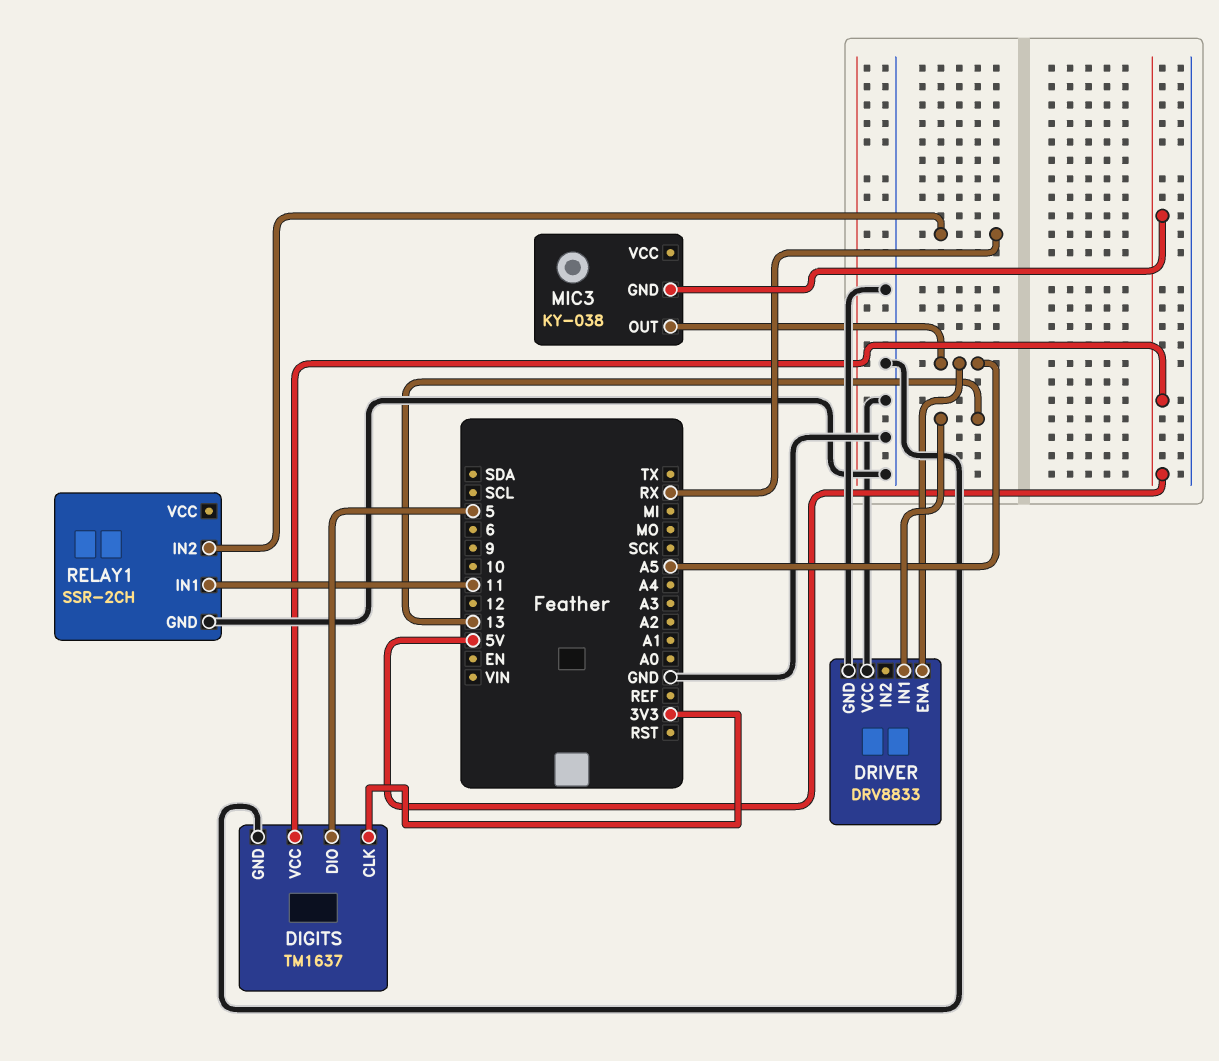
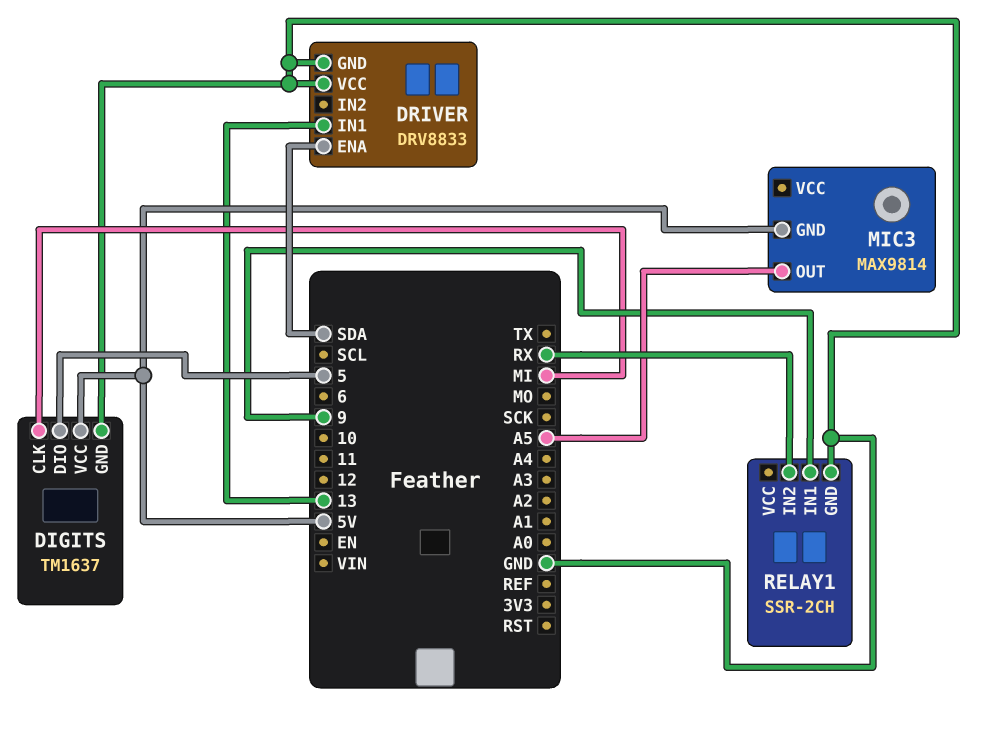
DIGITS pin CLK: 3V3 -> MI
DRIVER pin ENA: A5 -> SDA
MIC3: KY-038 -> MAX9814
RELAY1 pin IN1: 11 -> 9

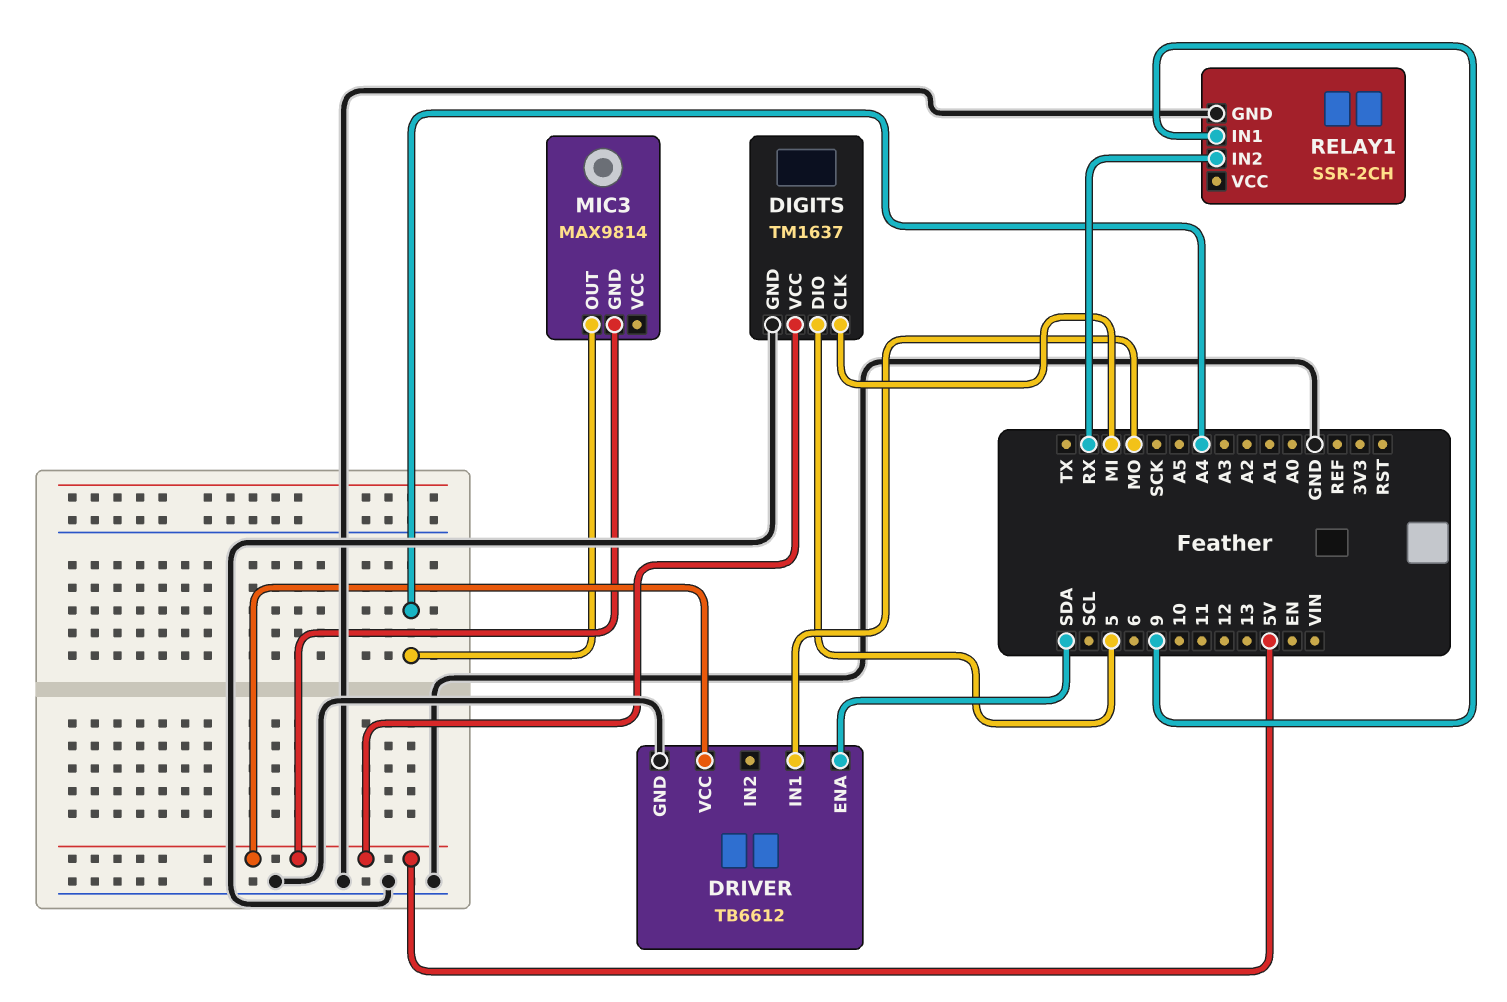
DRIVER: DRV8833 -> TB6612
DRIVER pin IN1: 13 -> MO
DRIVER pin VCC: GND -> 5V
MIC3 pin OUT: A5 -> A4

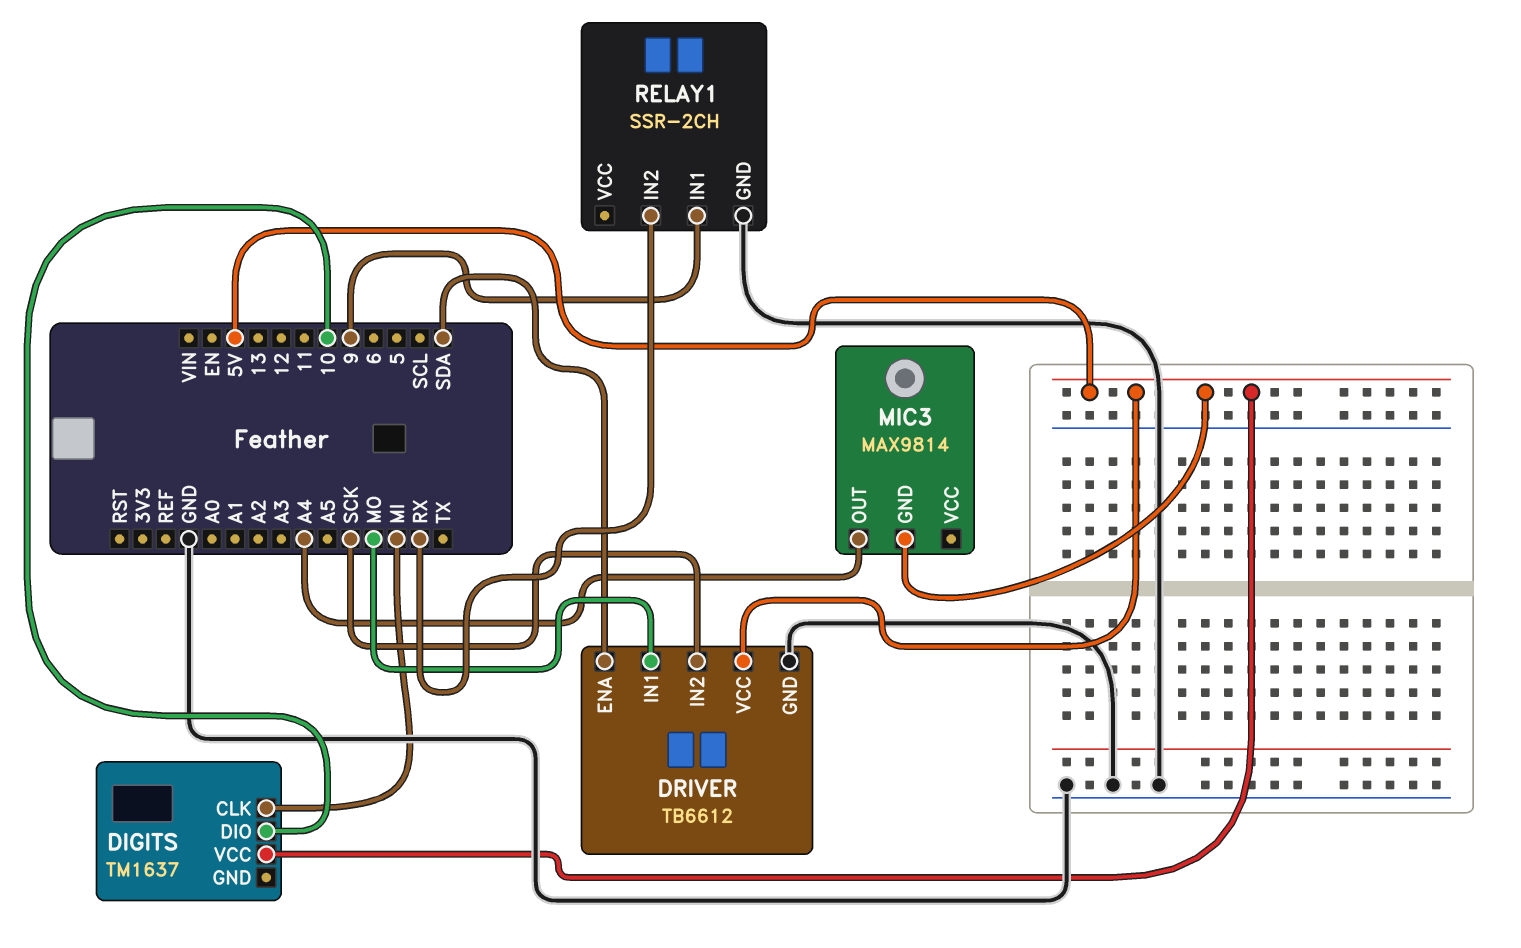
DIGITS pin DIO: 5 -> 10
DIGITS pin GND: GND -> none
DRIVER pin IN2: none -> SCK

